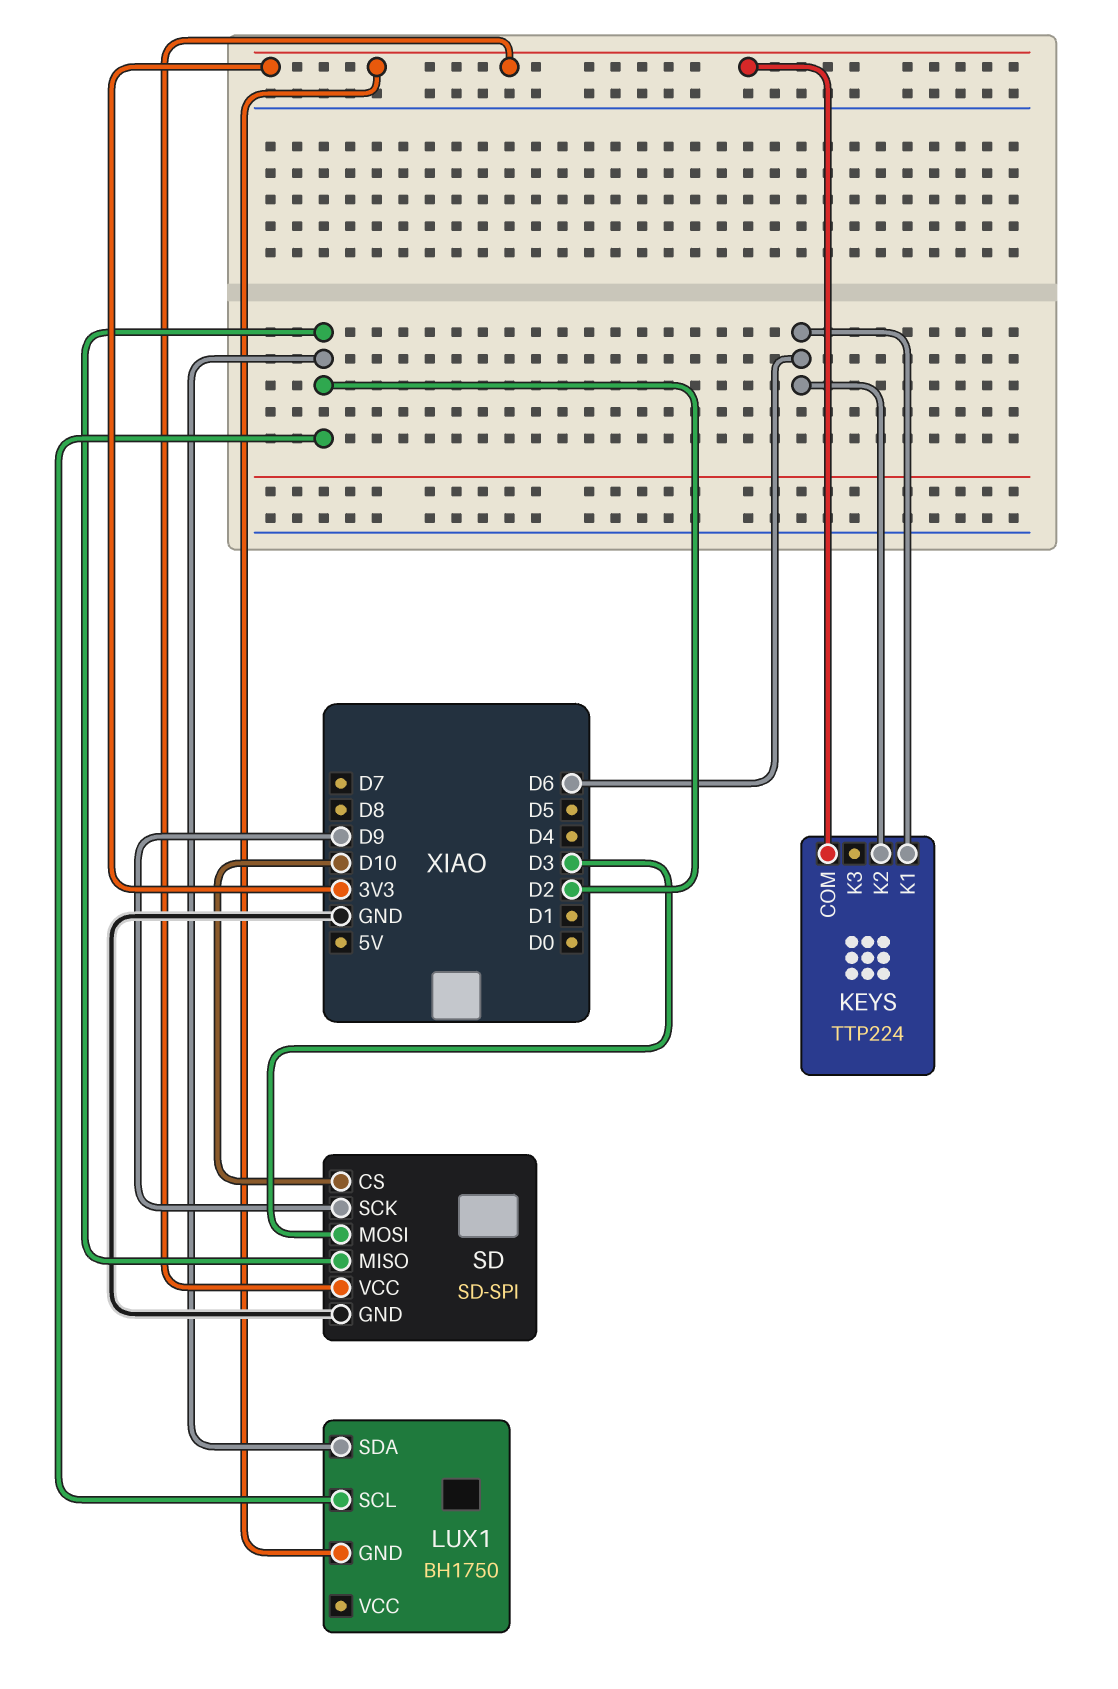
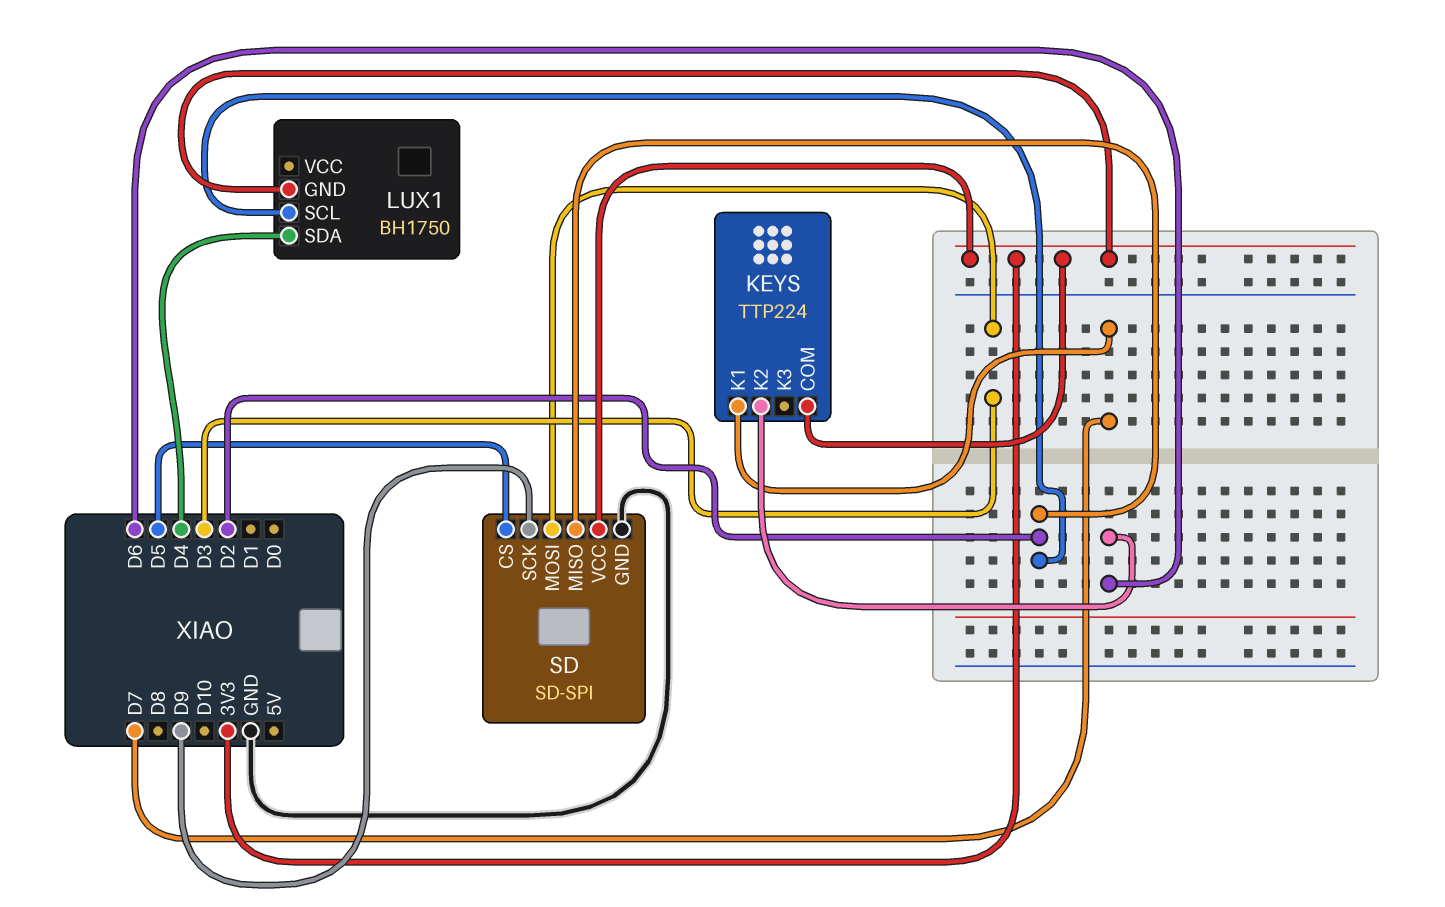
KEYS pin K1: D6 -> D7
LUX1 pin SDA: D2 -> D4
SD pin CS: D10 -> D5

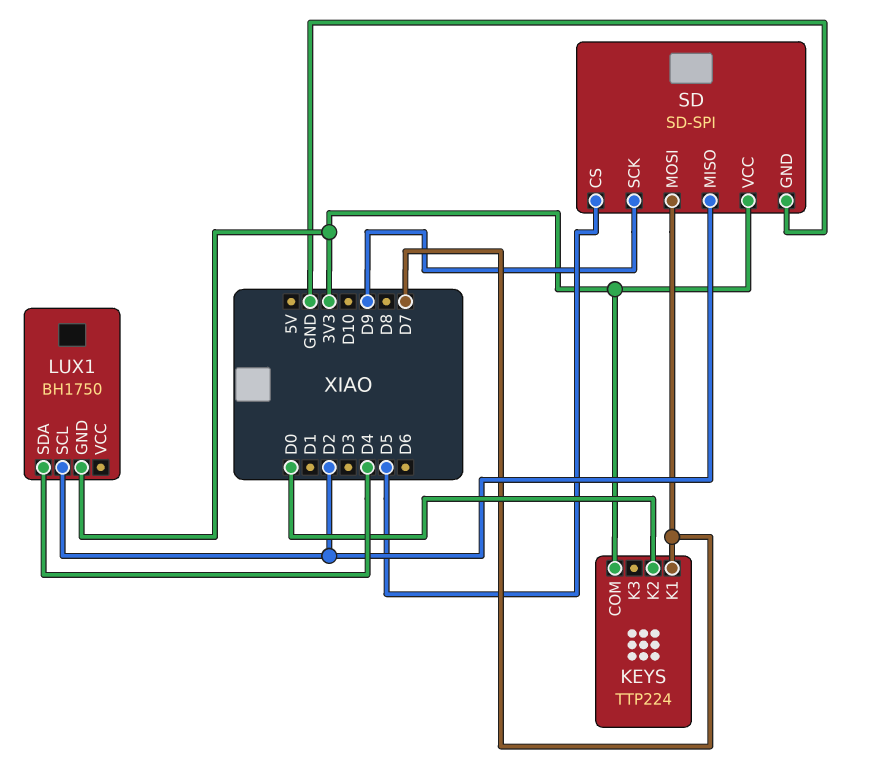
KEYS pin K2: D6 -> D0
SD pin MOSI: D3 -> D7

